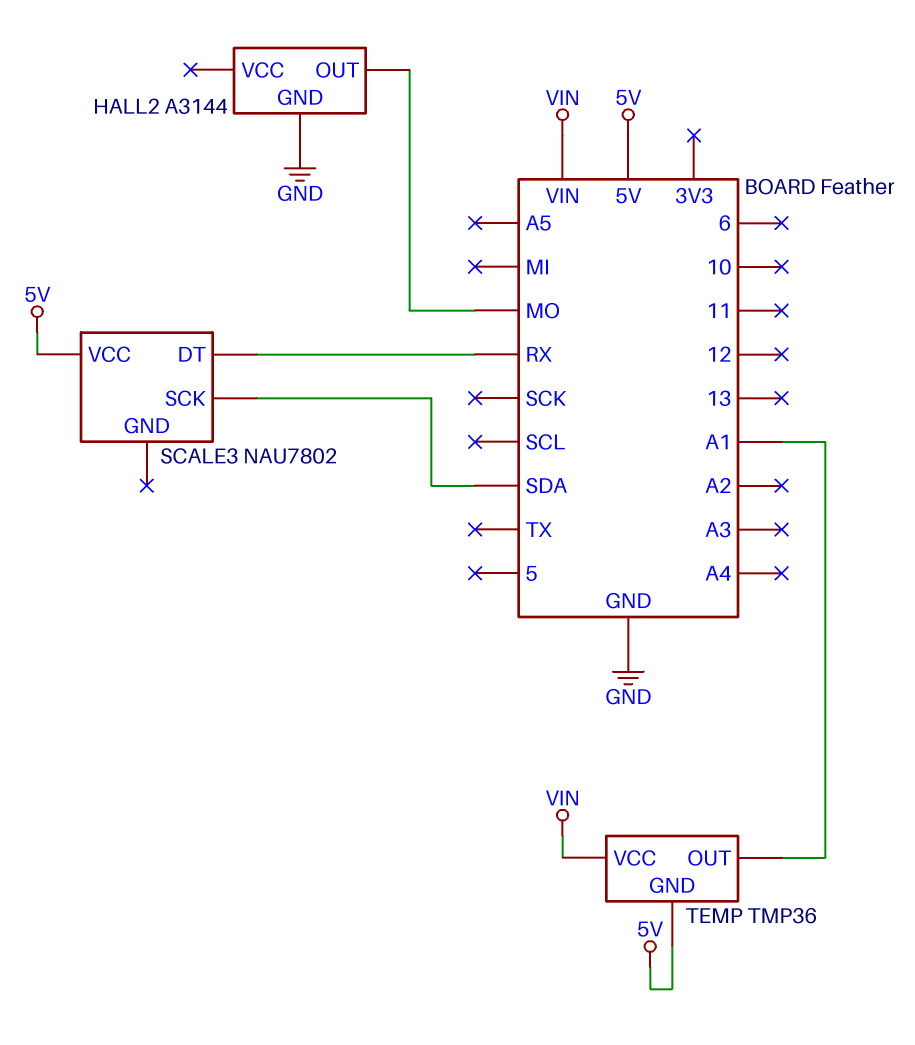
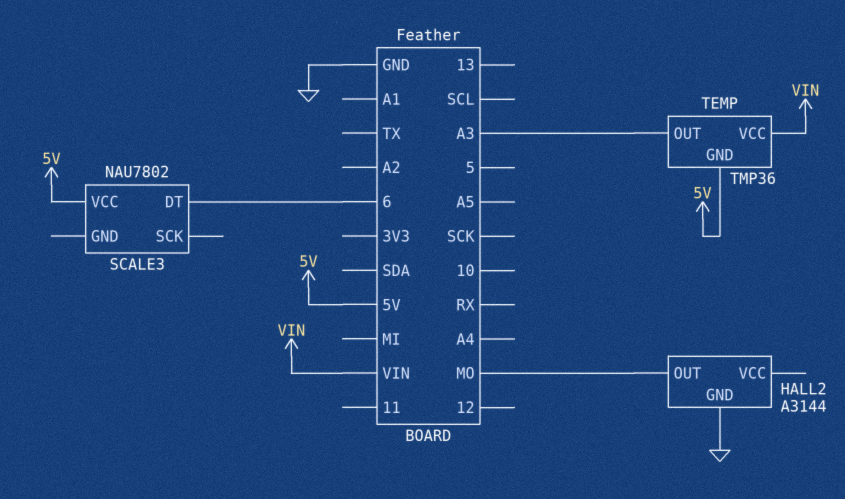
SCALE3 pin DT: RX -> 6
SCALE3 pin SCK: SDA -> none
TEMP pin OUT: A1 -> A3

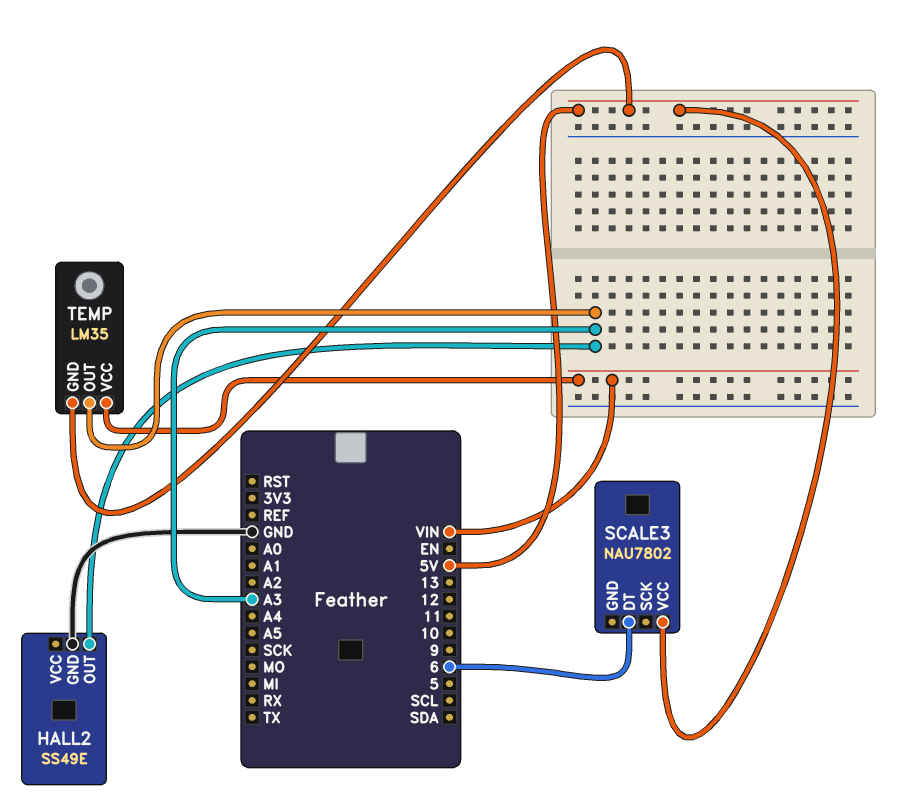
HALL2: A3144 -> SS49E
HALL2 pin OUT: MO -> A3
TEMP: TMP36 -> LM35

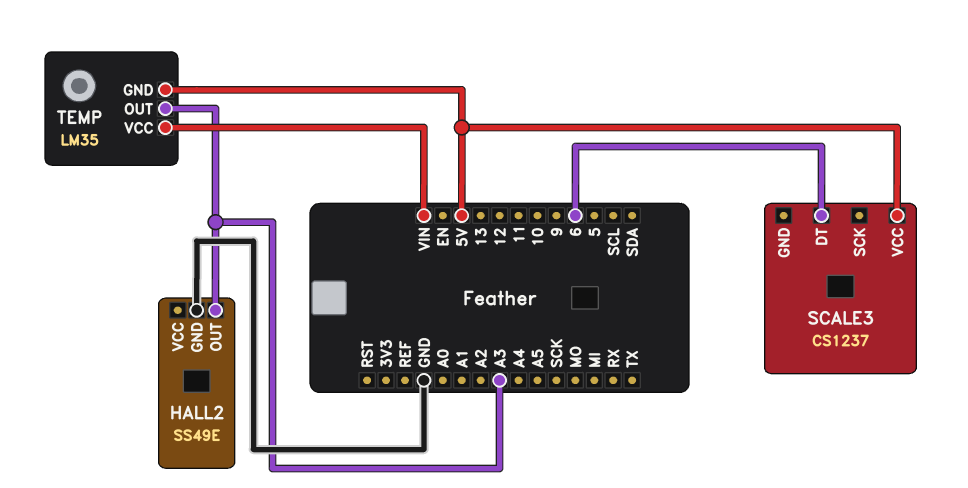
SCALE3: NAU7802 -> CS1237

